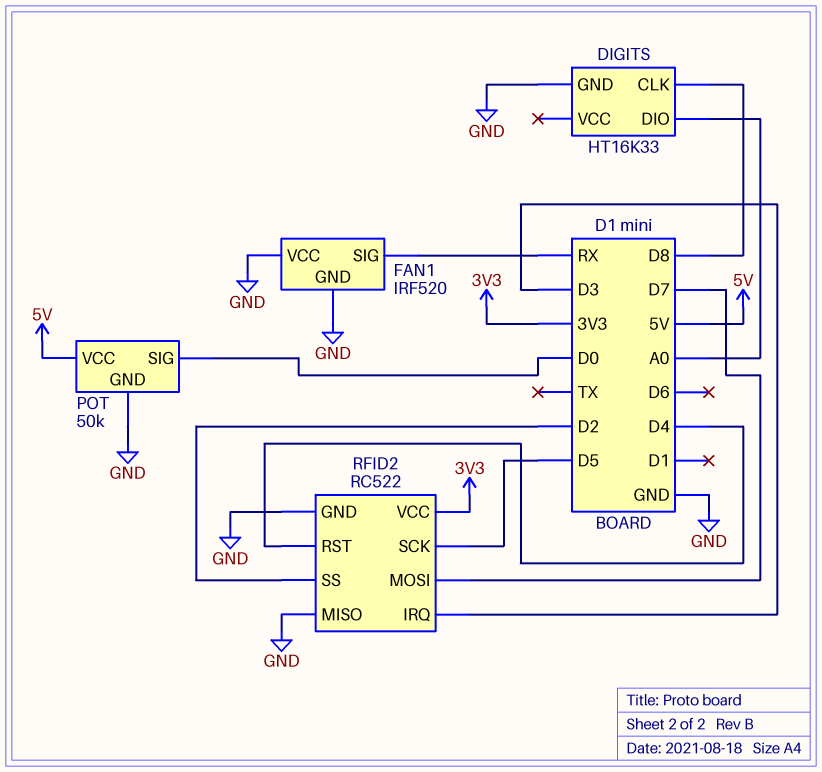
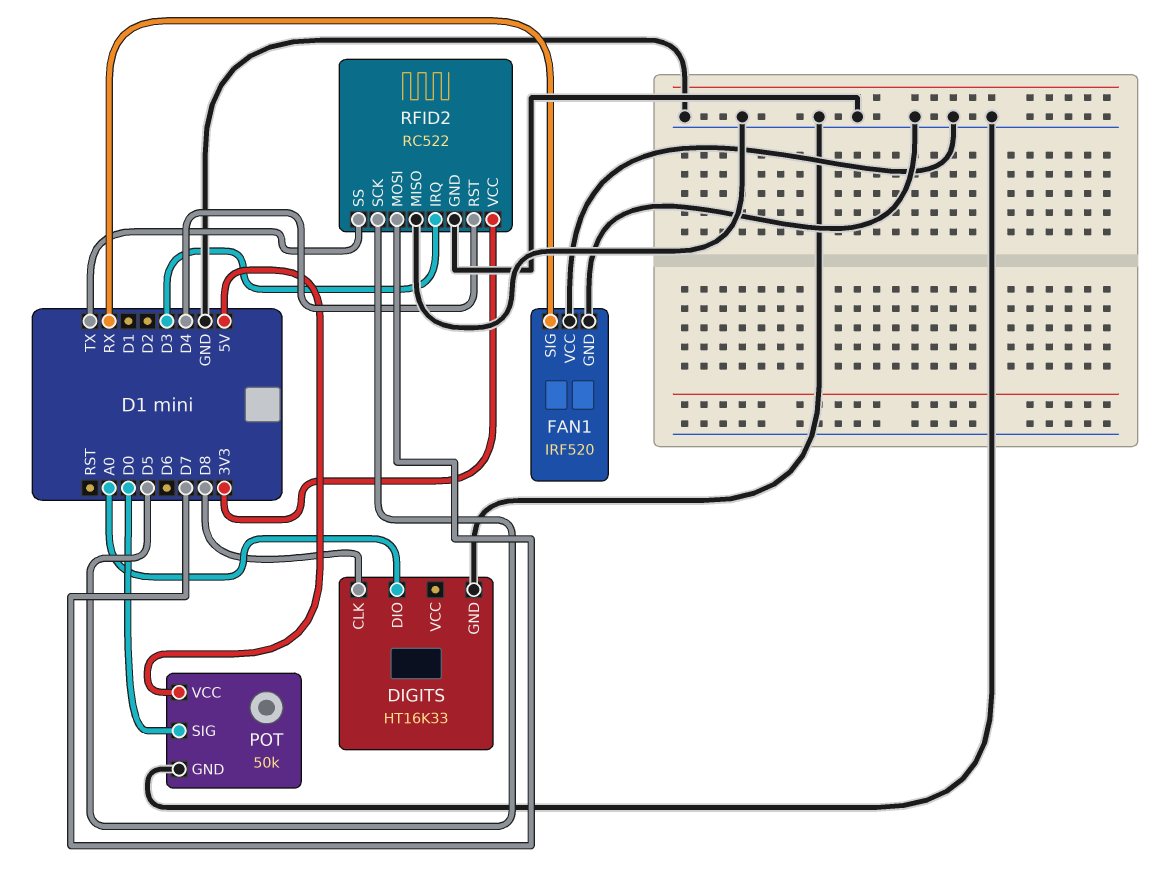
RFID2 pin SS: D2 -> TX

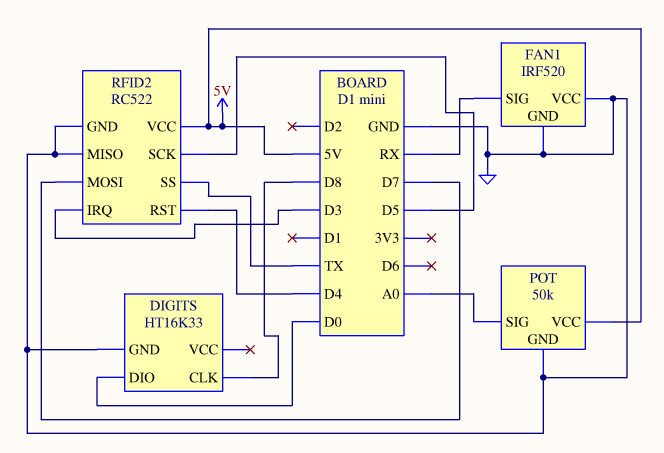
DIGITS pin DIO: A0 -> D0
POT pin SIG: D0 -> A0
RFID2 pin VCC: 3V3 -> 5V

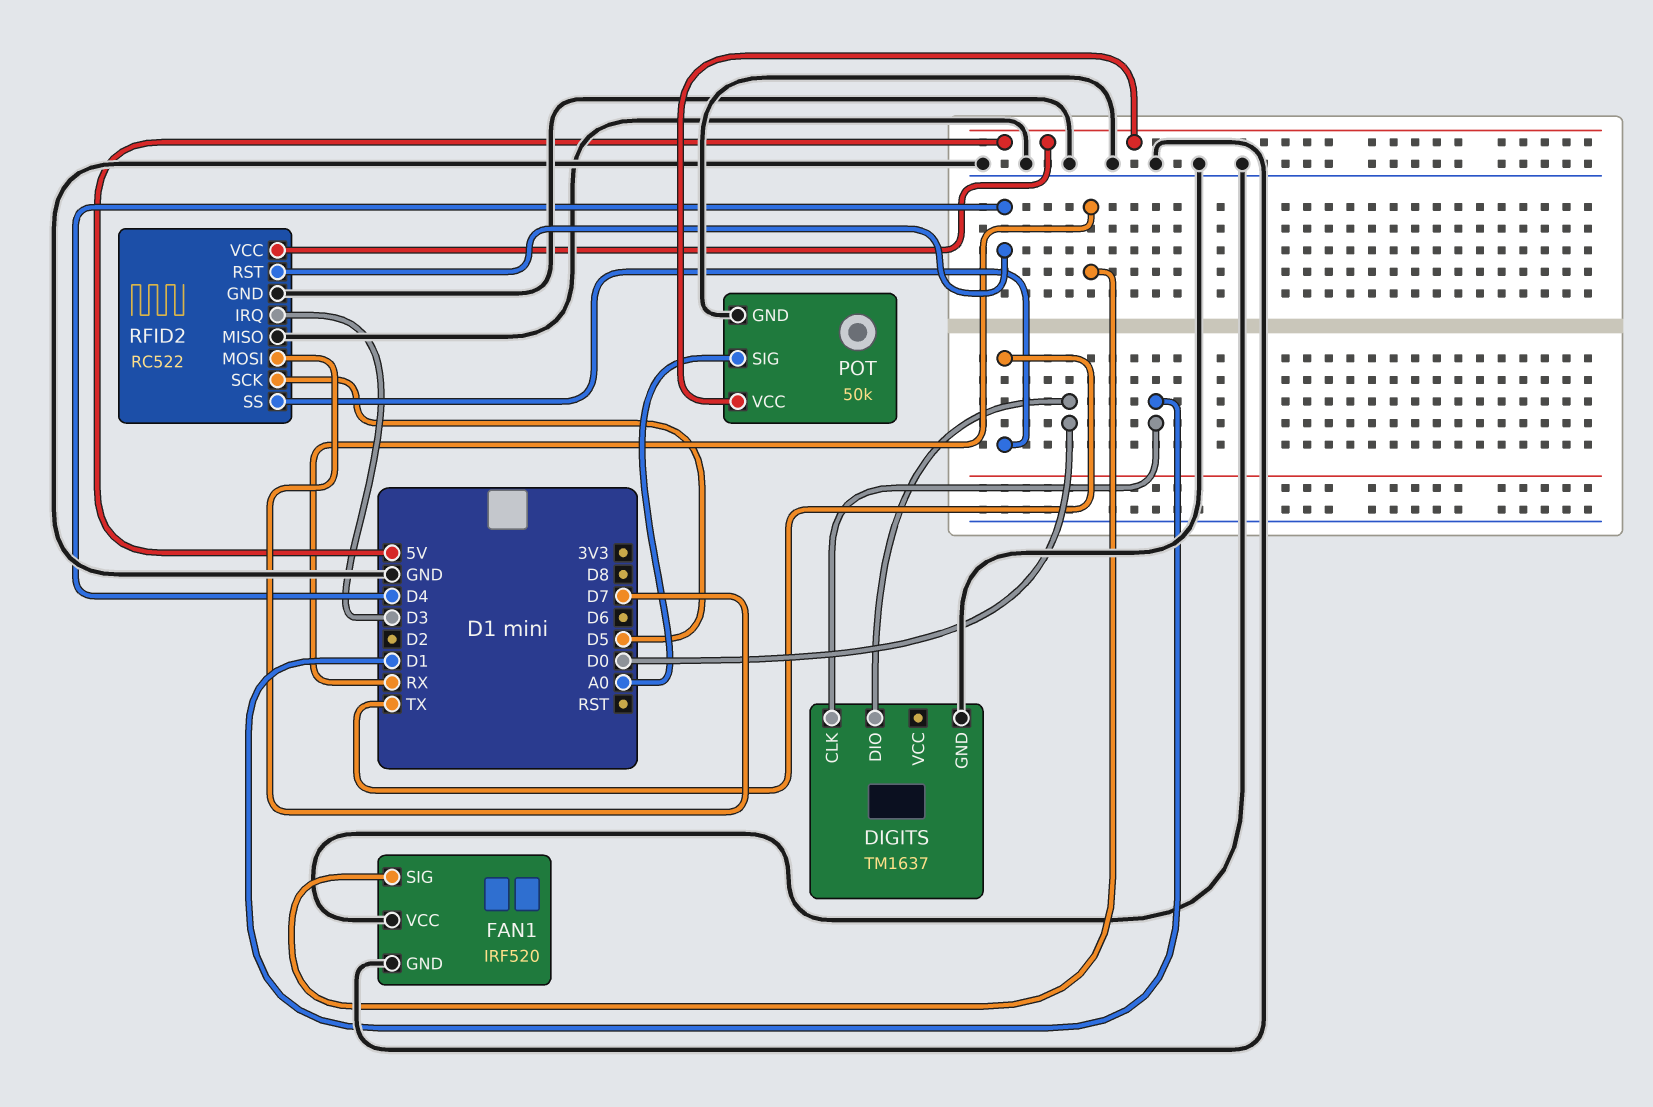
DIGITS: HT16K33 -> TM1637
DIGITS pin CLK: D8 -> D1

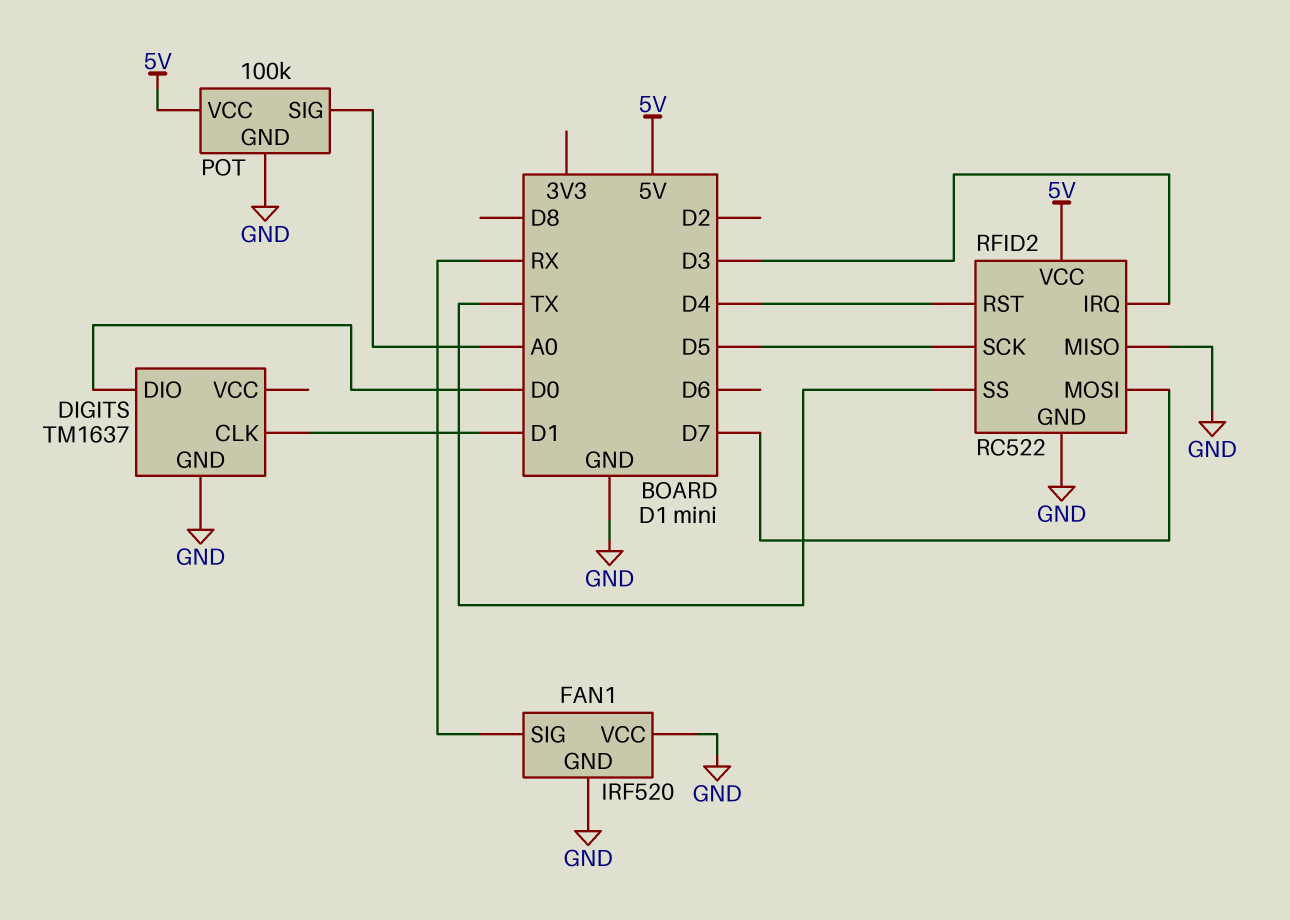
POT: 50k -> 100k

